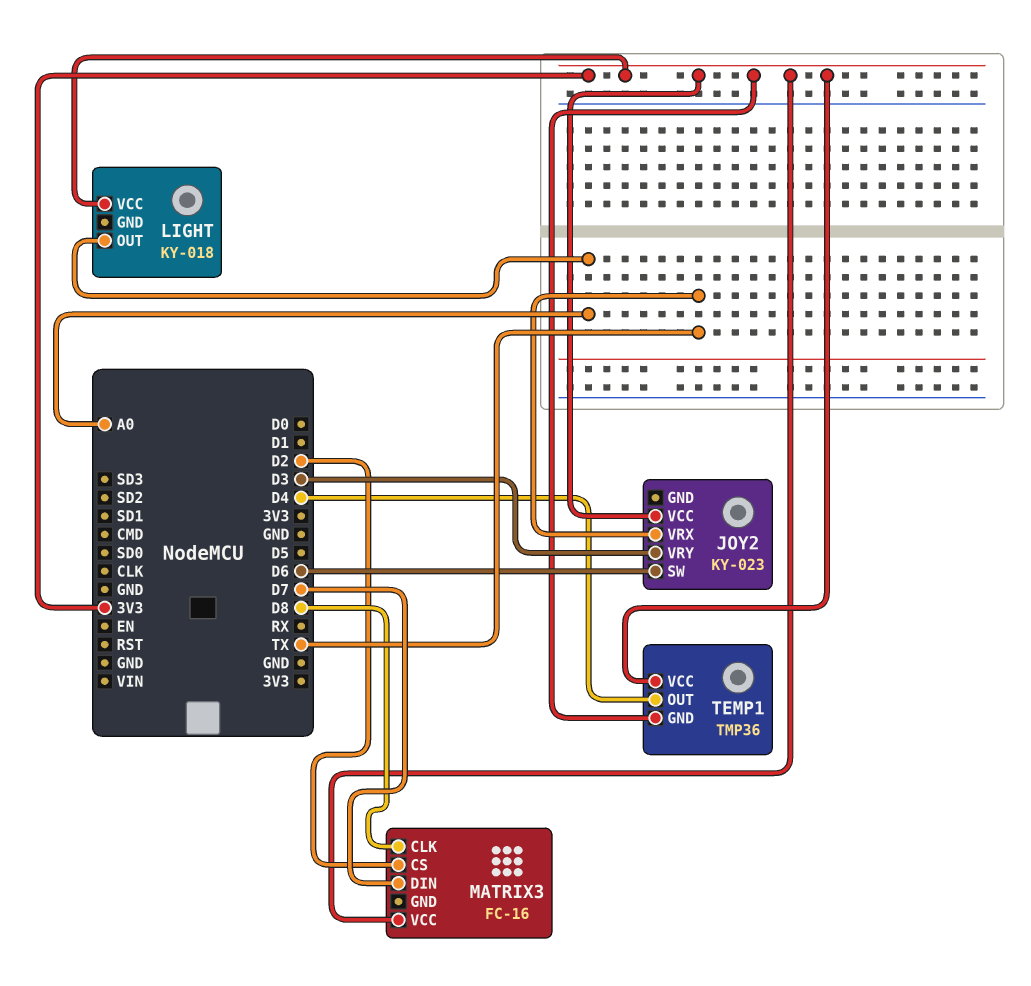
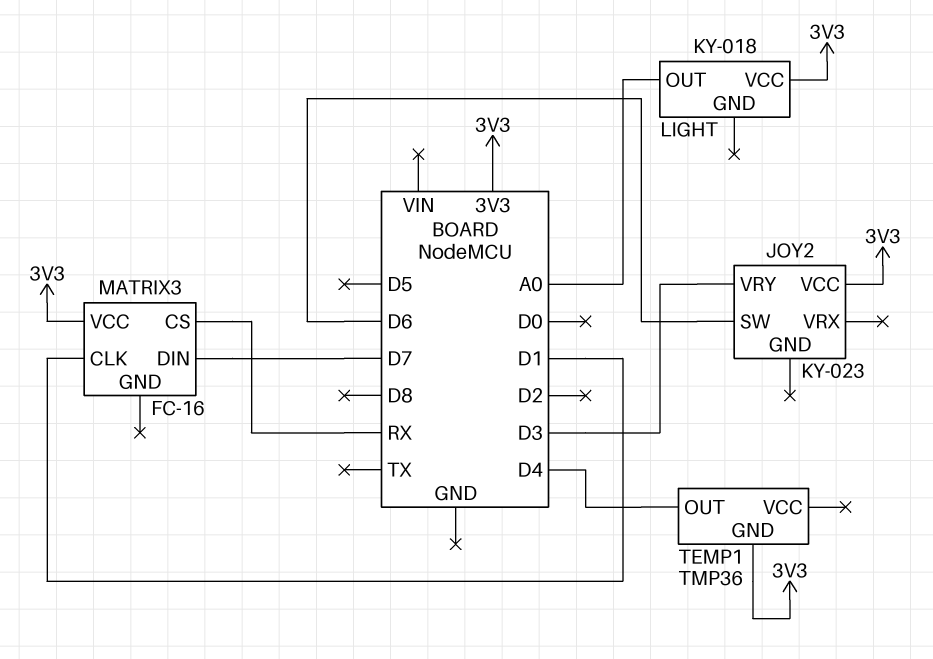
JOY2 pin VRX: TX -> none
MATRIX3 pin CLK: D8 -> D1
MATRIX3 pin CS: D2 -> RX
TEMP1 pin VCC: 3V3 -> none

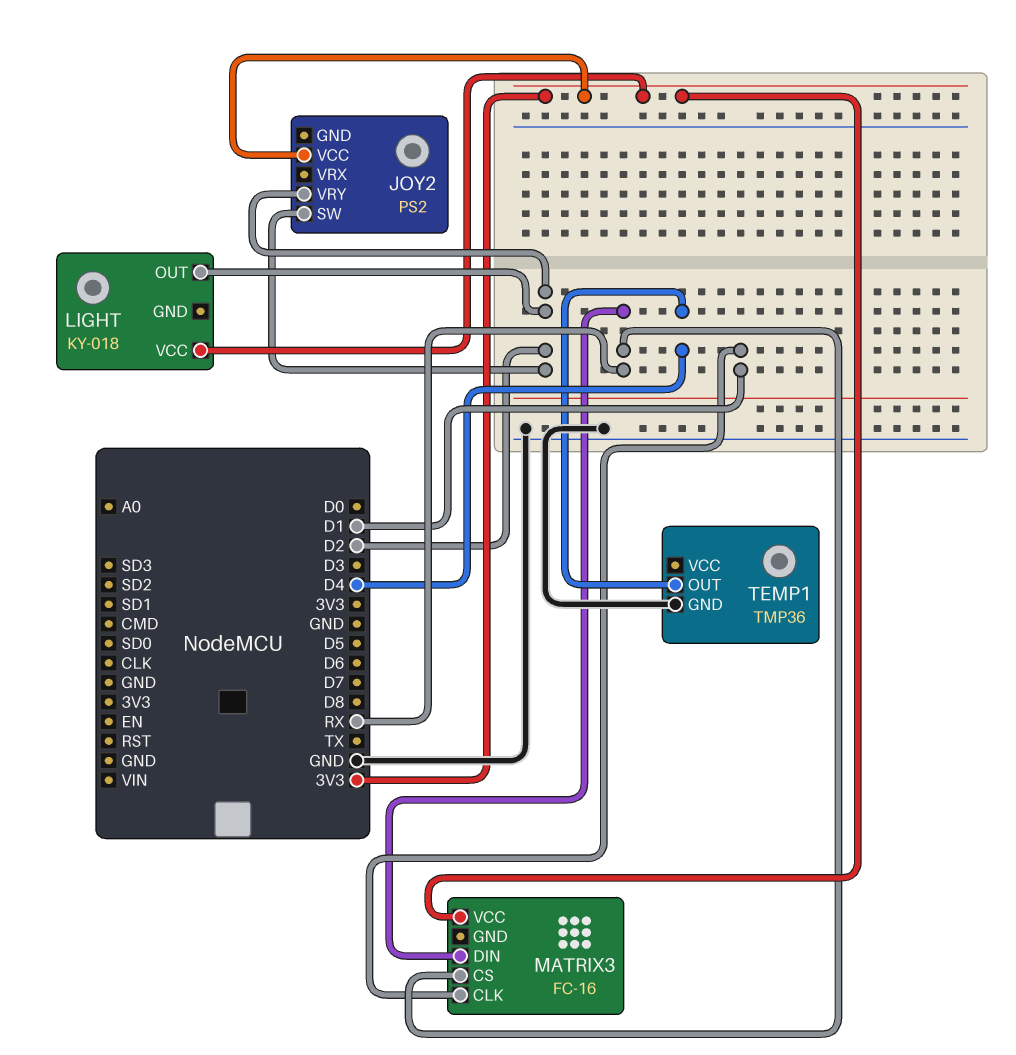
JOY2: KY-023 -> PS2
JOY2 pin SW: D6 -> D2
JOY2 pin VRY: D3 -> D2
LIGHT pin OUT: A0 -> D2
MATRIX3 pin DIN: D7 -> RX
TEMP1 pin GND: 3V3 -> GND

